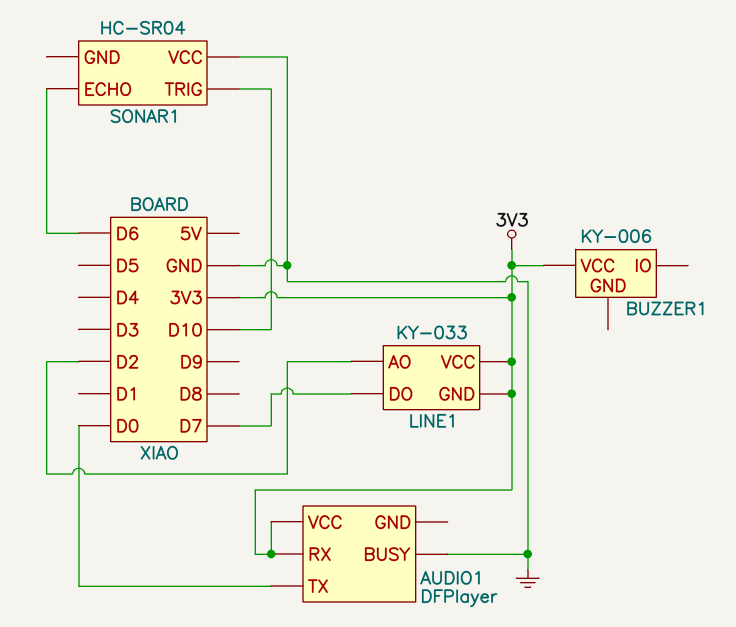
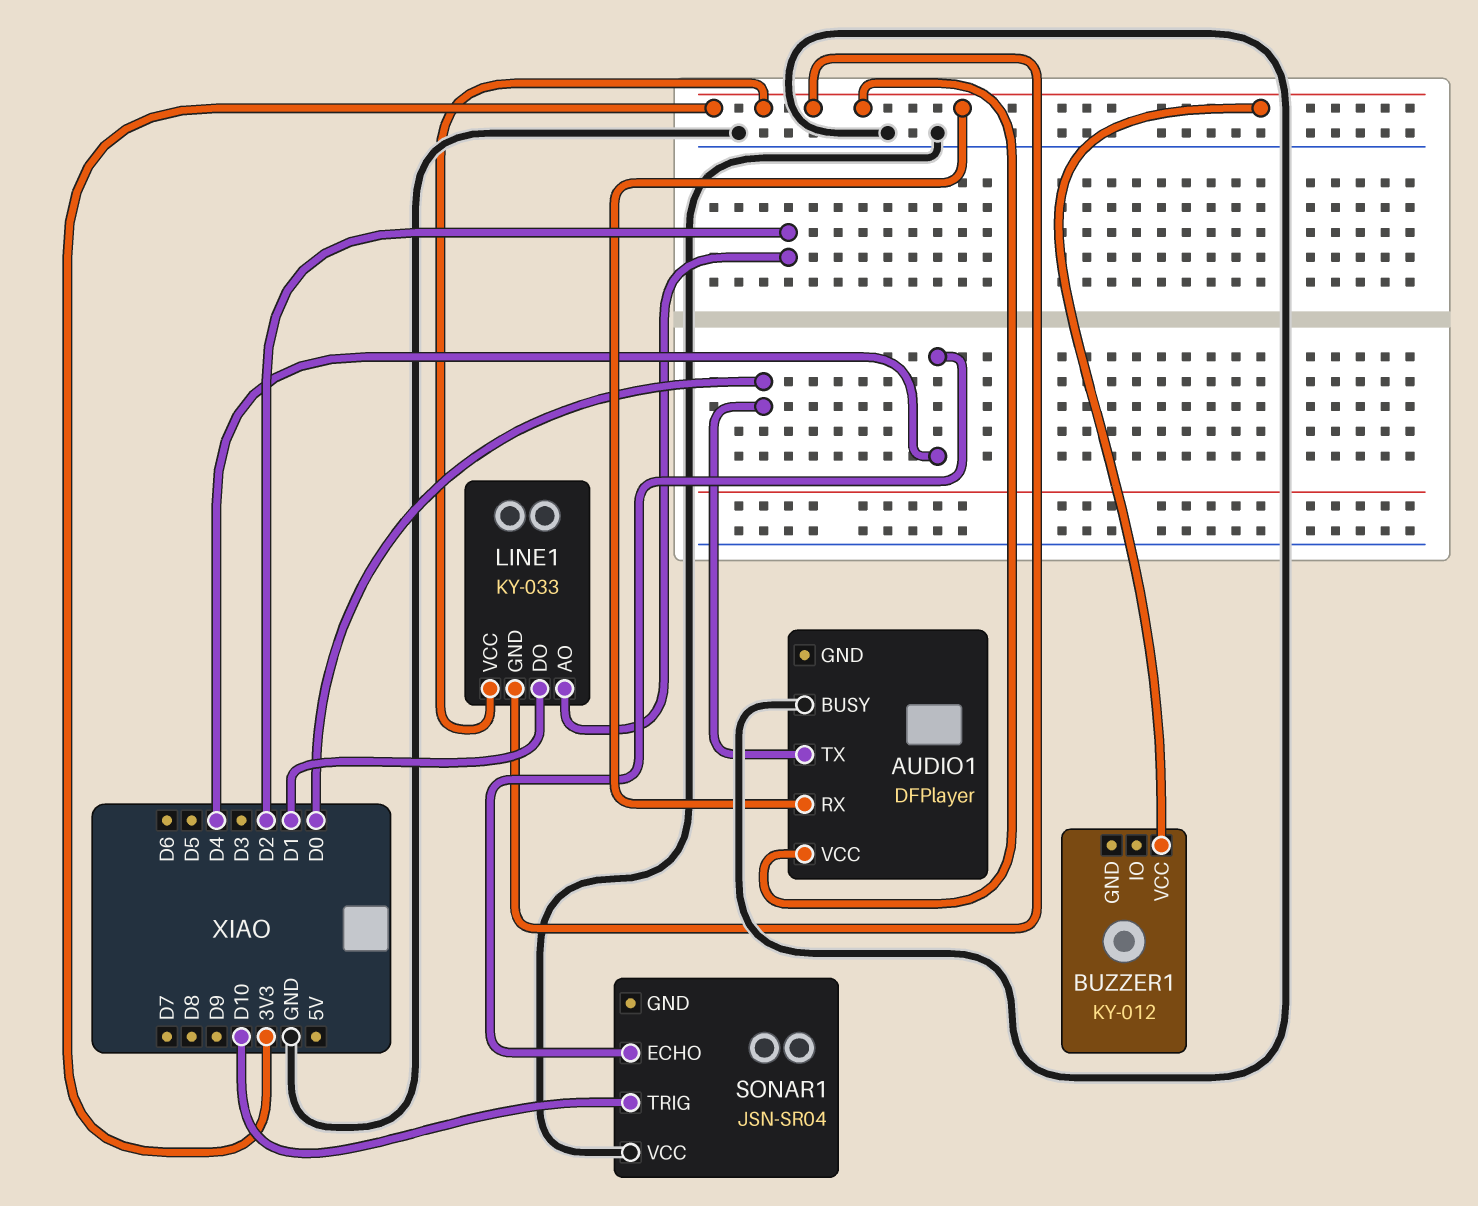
BUZZER1: KY-006 -> KY-012
LINE1 pin DO: D7 -> D1
SONAR1: HC-SR04 -> JSN-SR04
SONAR1 pin ECHO: D6 -> D4

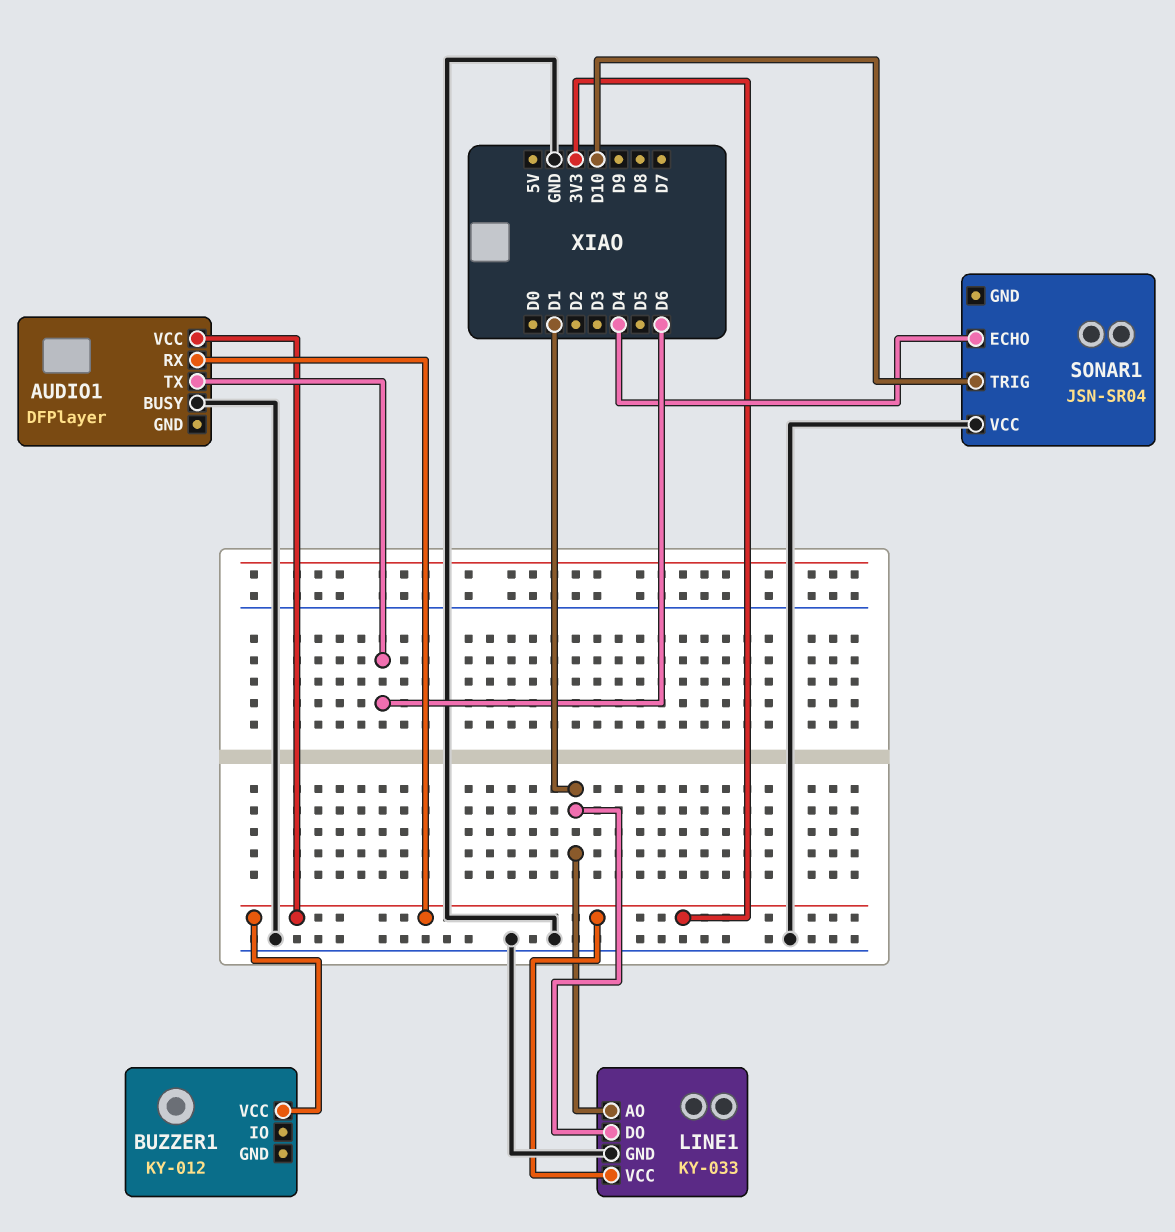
AUDIO1 pin TX: D0 -> D6
LINE1 pin AO: D2 -> D1
LINE1 pin GND: 3V3 -> GND

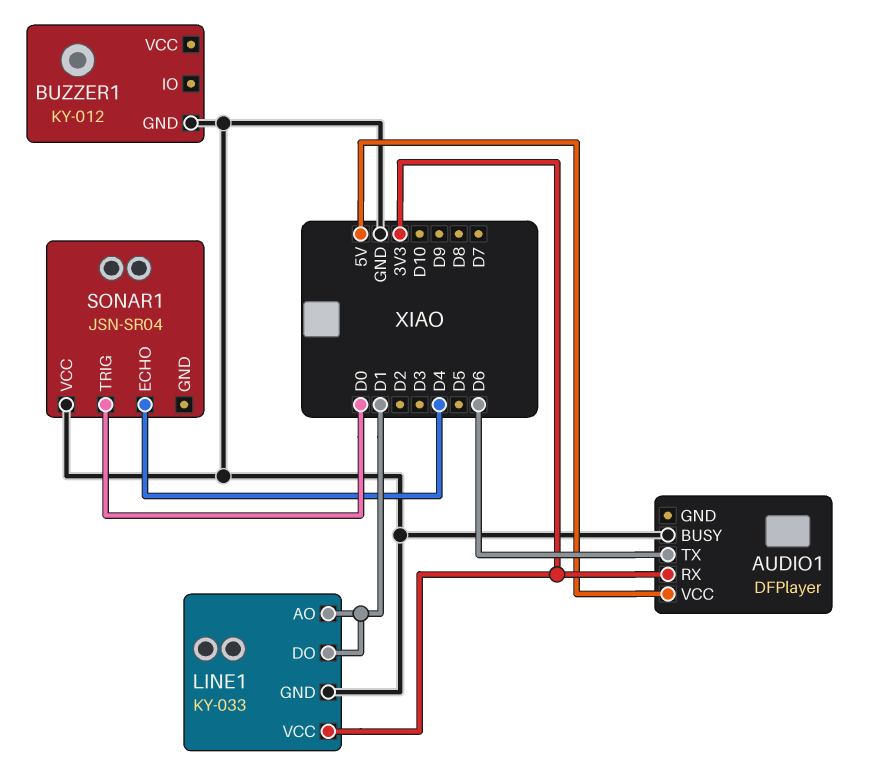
AUDIO1 pin VCC: 3V3 -> 5V
BUZZER1 pin GND: none -> GND
BUZZER1 pin VCC: 3V3 -> none
SONAR1 pin TRIG: D10 -> D0

